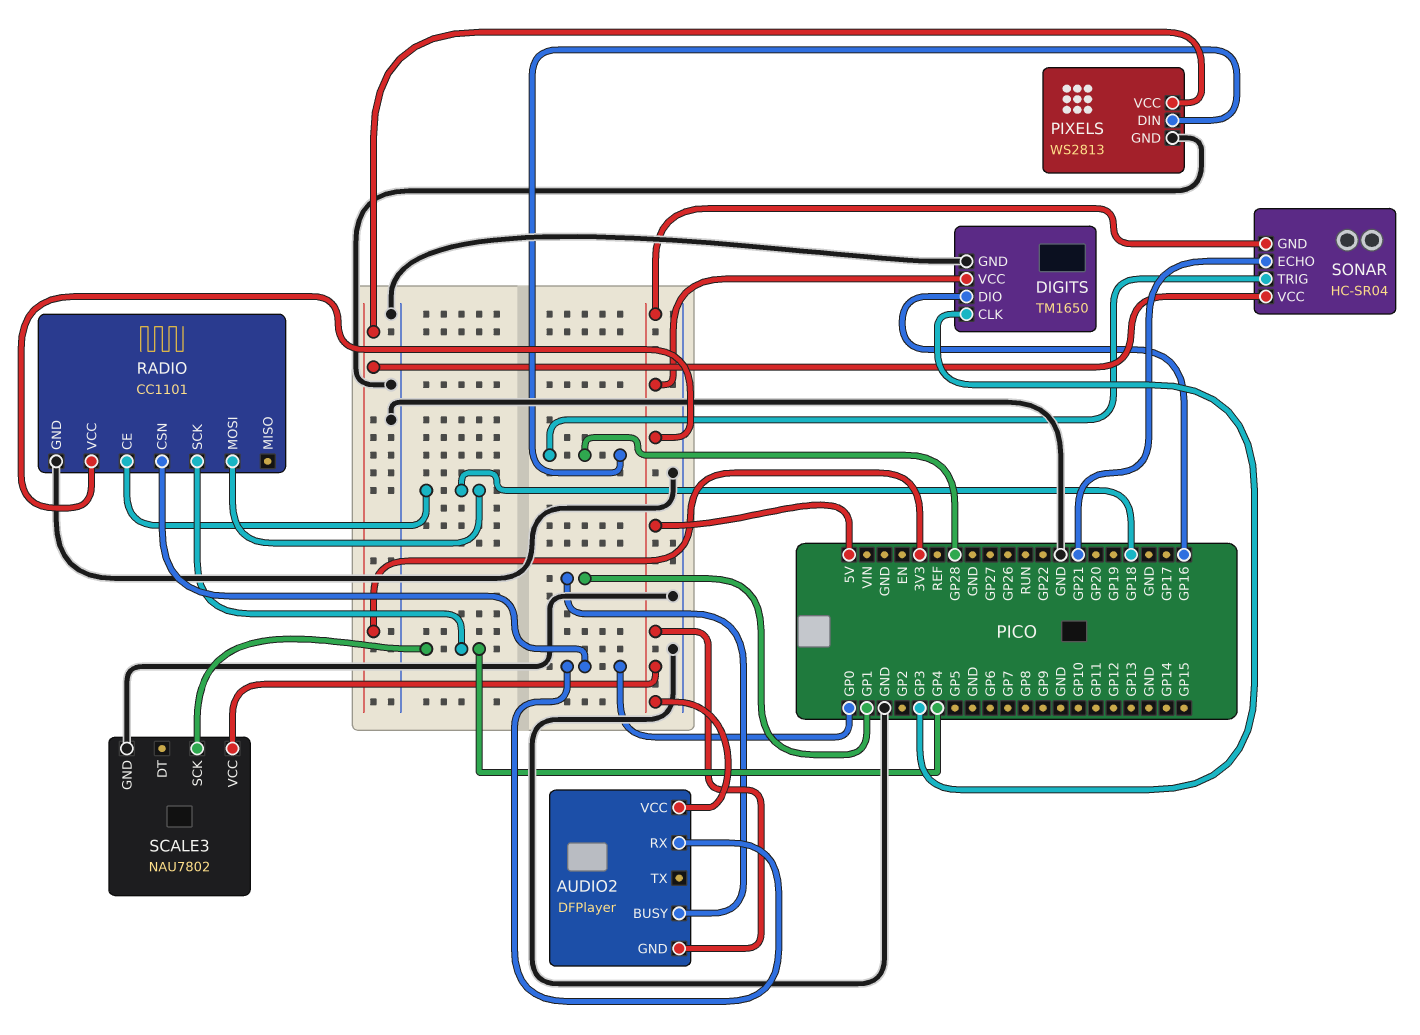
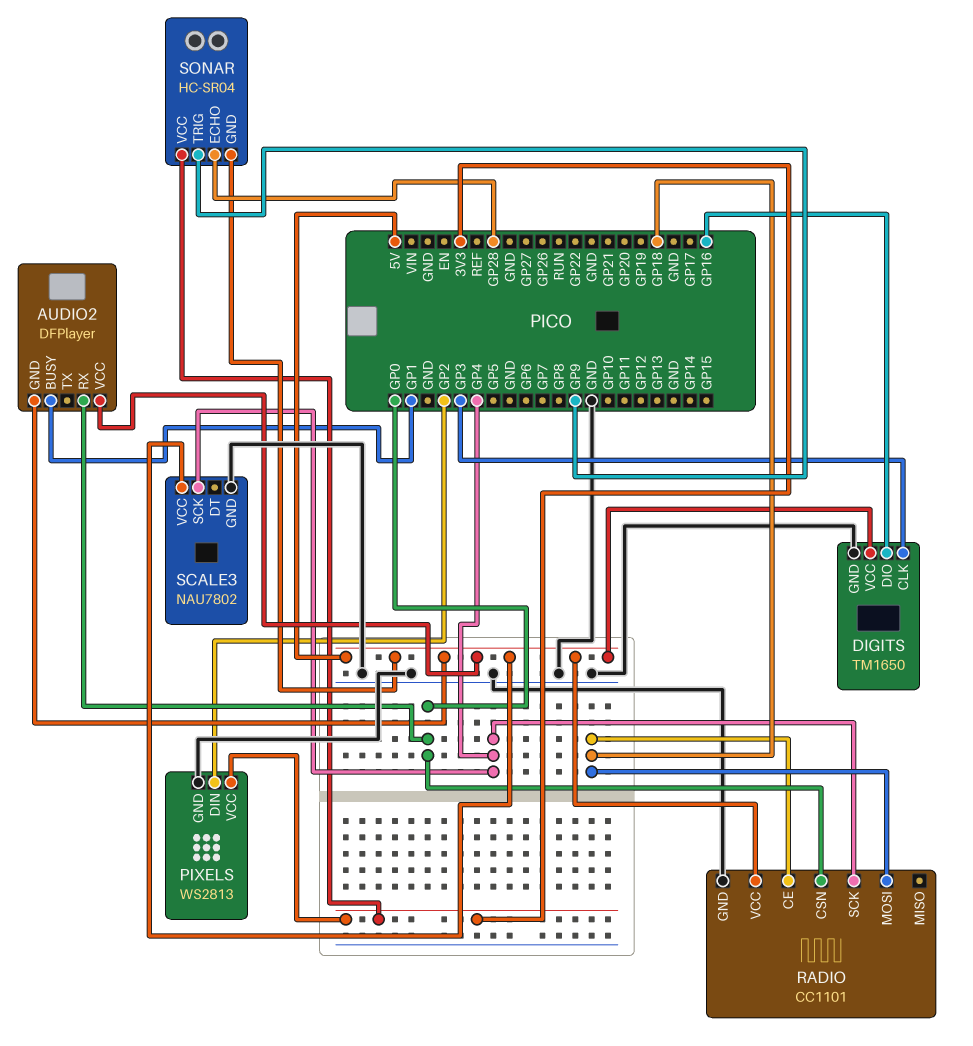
PIXELS pin DIN: GP28 -> GP2
SONAR pin ECHO: GP21 -> GP28
SONAR pin TRIG: GP28 -> GP9

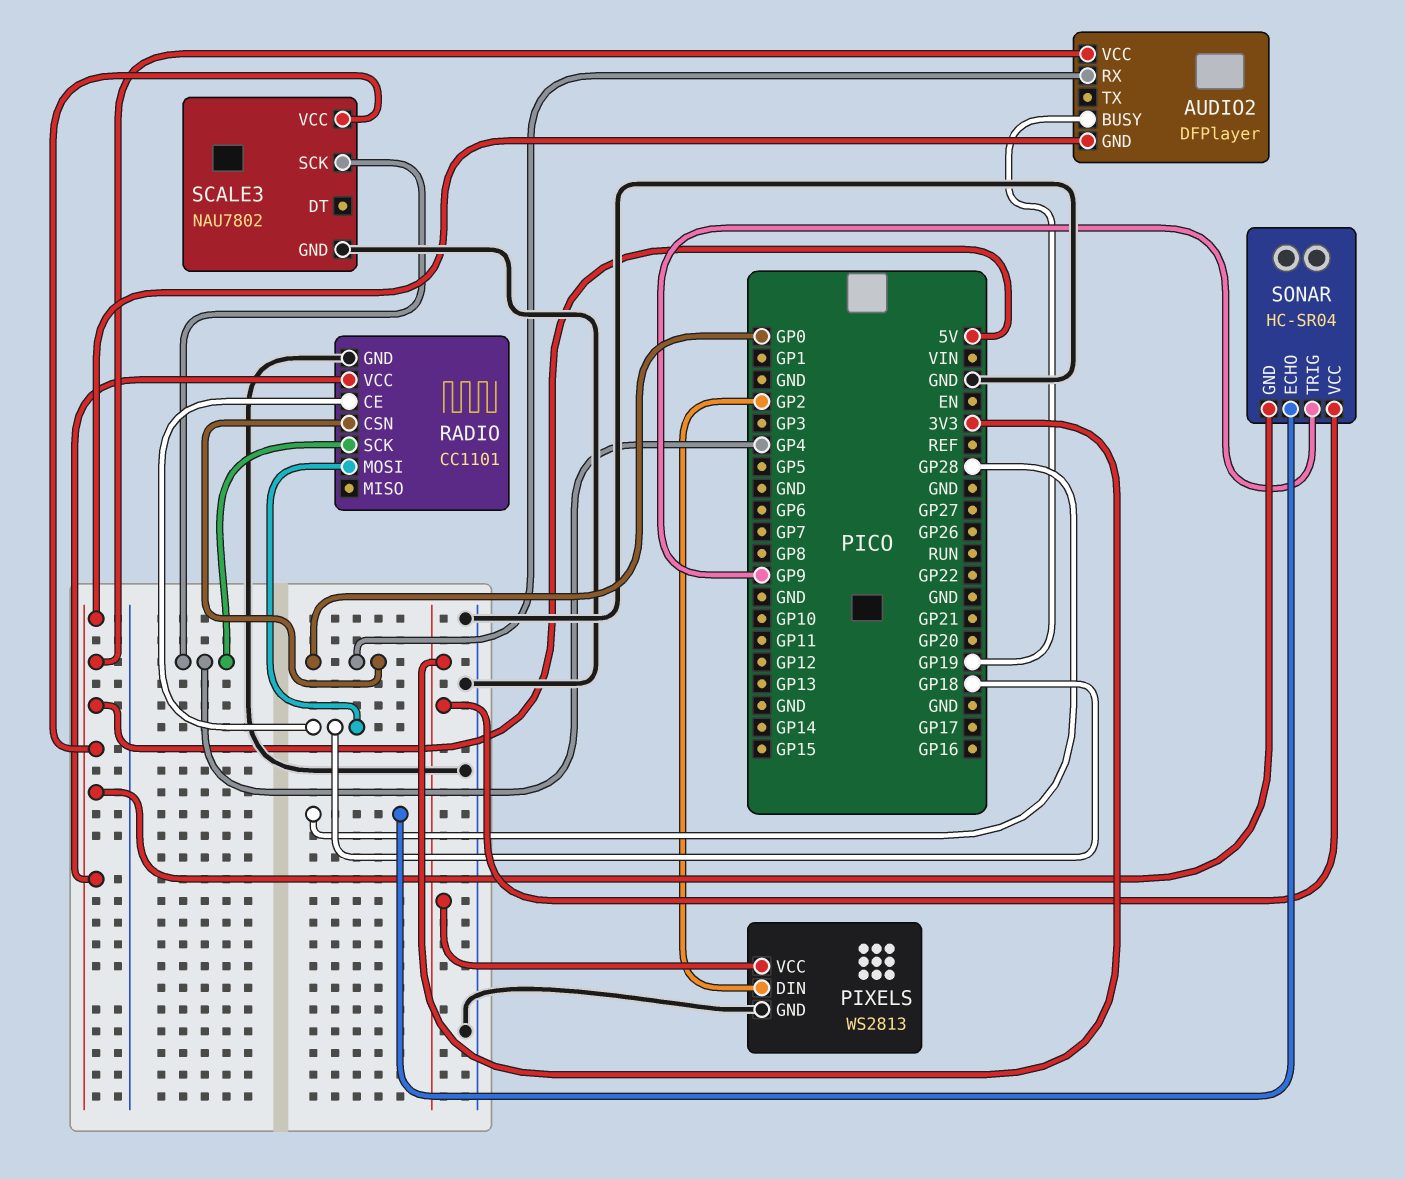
AUDIO2 pin BUSY: GP1 -> GP19
DIGITS: TM1650 -> none
DIGITS pin CLK: GP3 -> none
DIGITS pin DIO: GP16 -> none
DIGITS pin GND: GND -> none
DIGITS pin VCC: 5V -> none

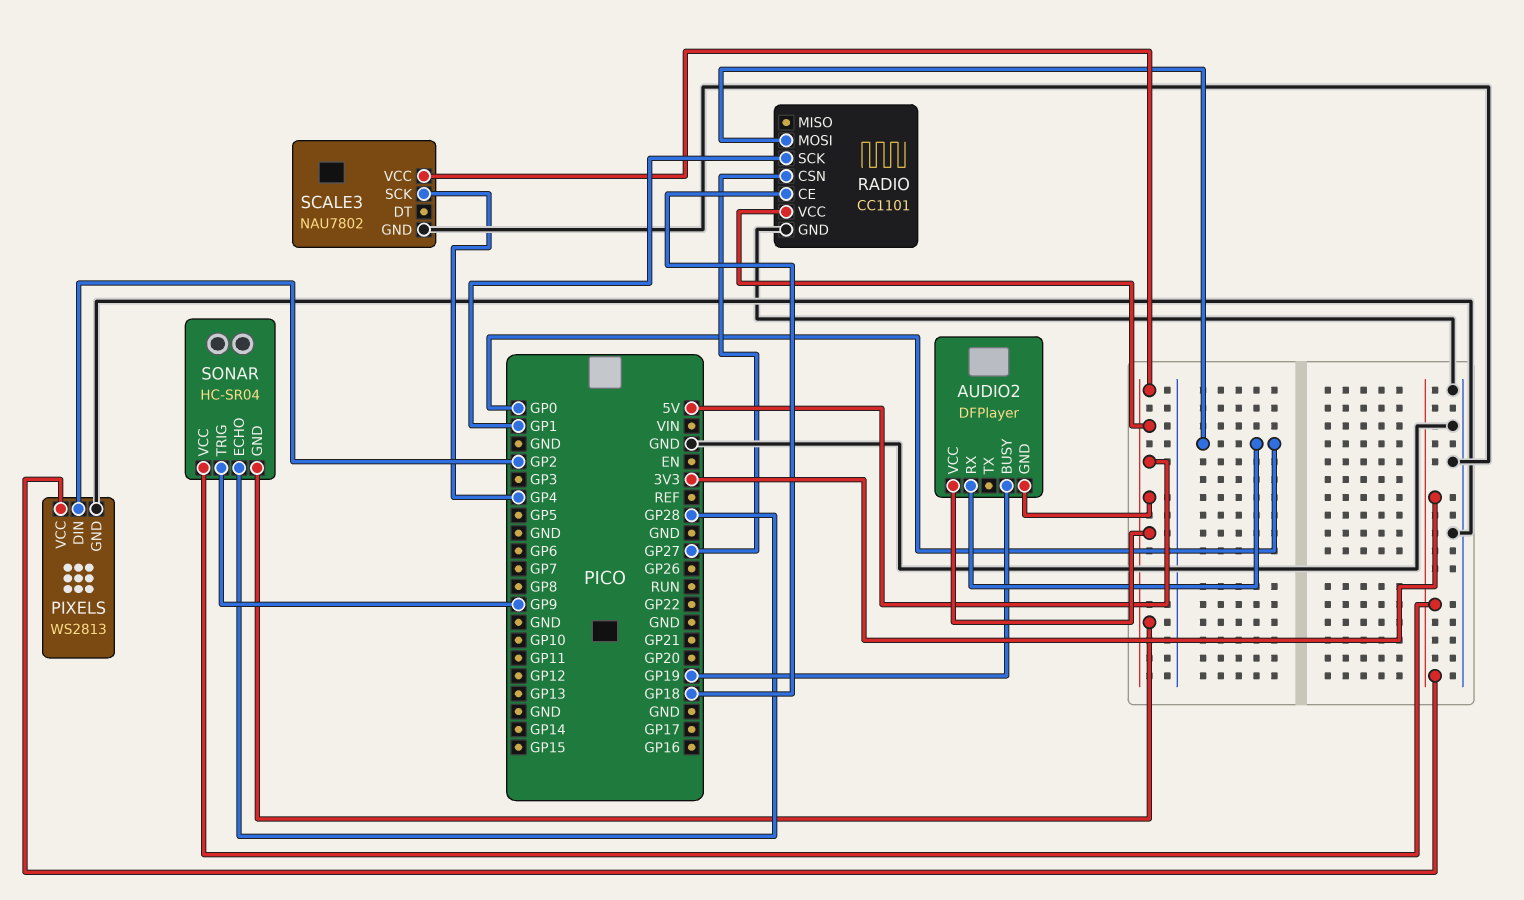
RADIO pin CSN: GP0 -> GP27
RADIO pin MOSI: GP18 -> GP0
RADIO pin SCK: GP4 -> GP1

